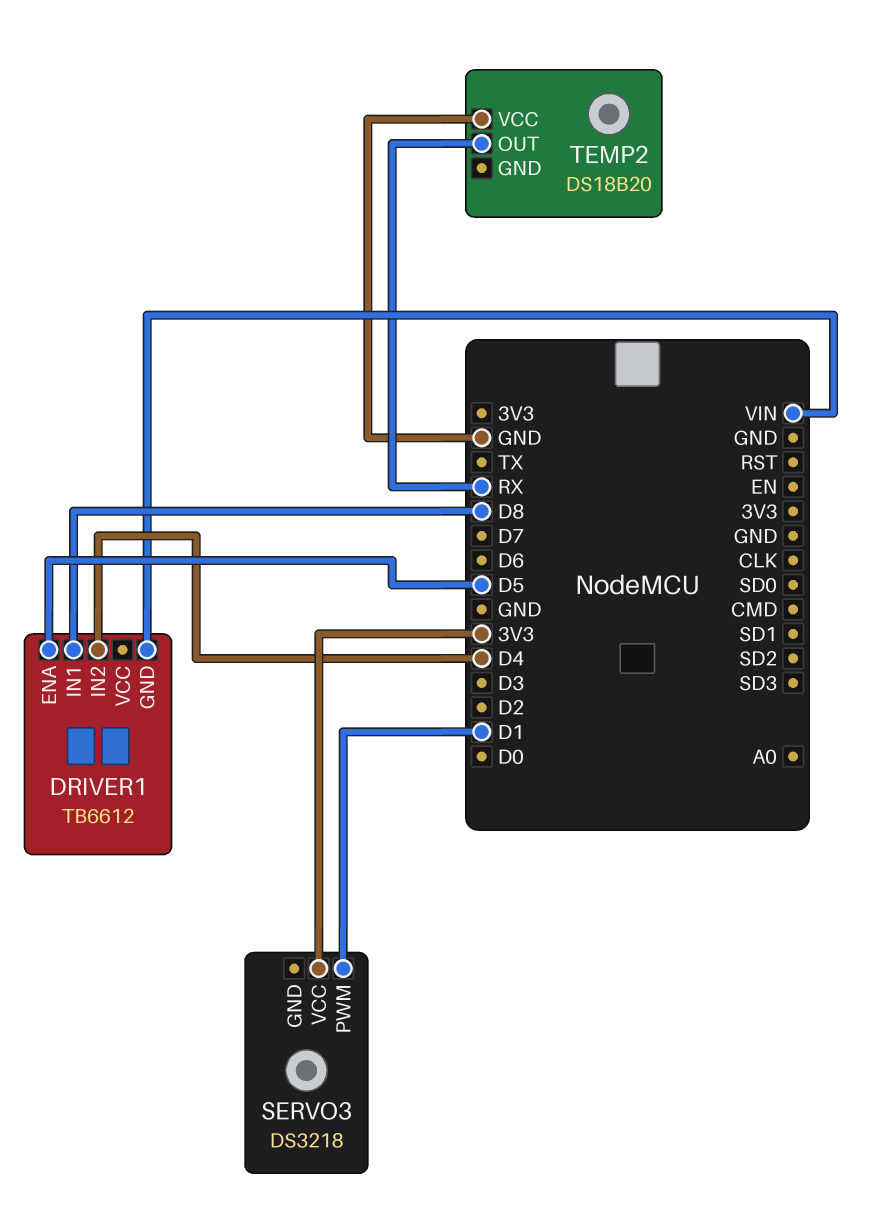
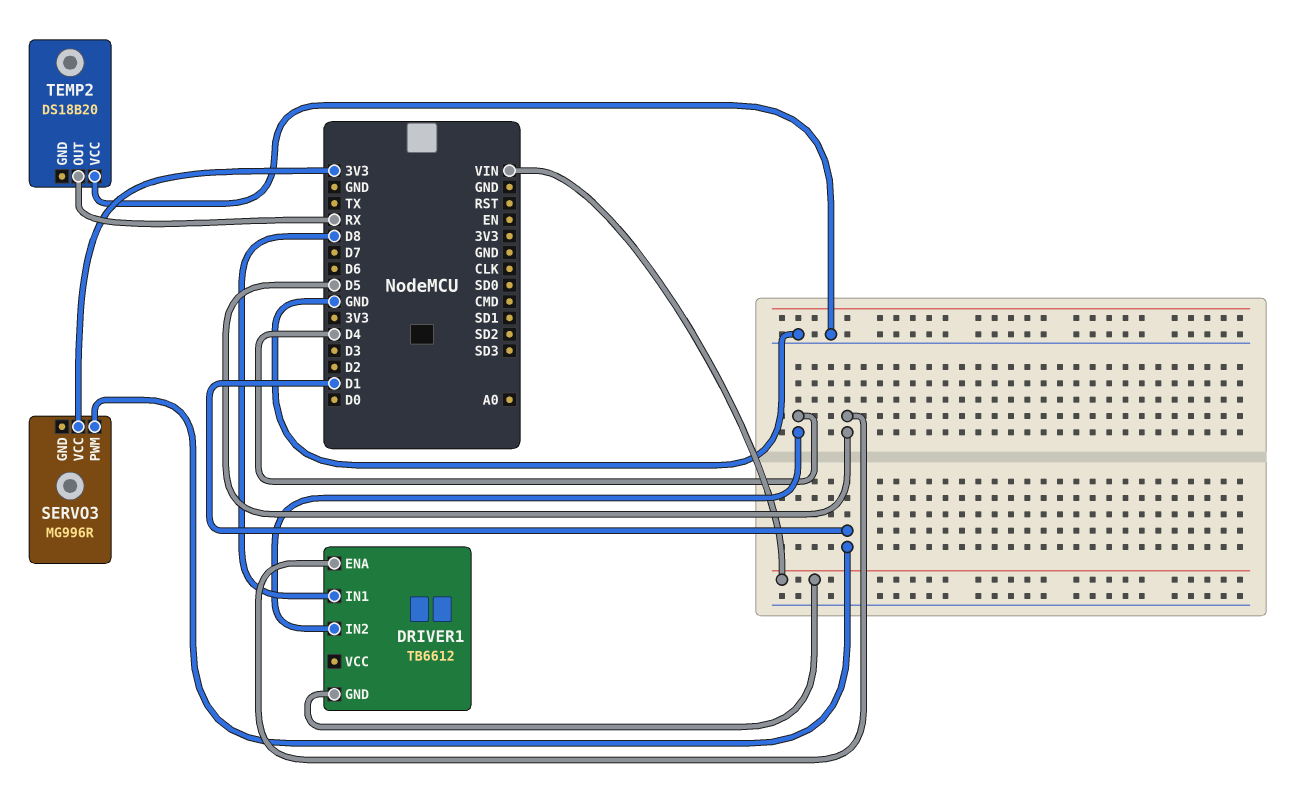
SERVO3: DS3218 -> MG996R

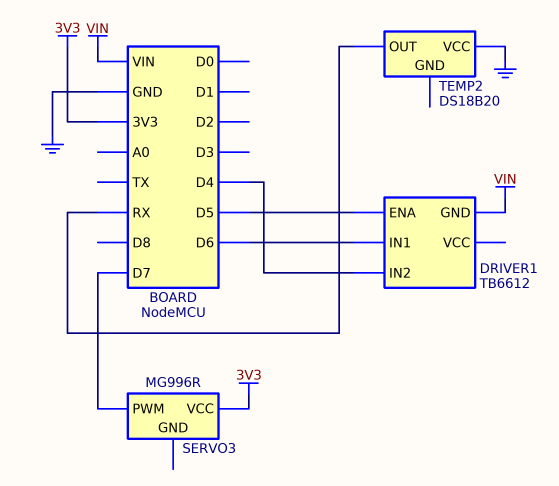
DRIVER1 pin IN1: D8 -> D6
SERVO3 pin PWM: D1 -> D7

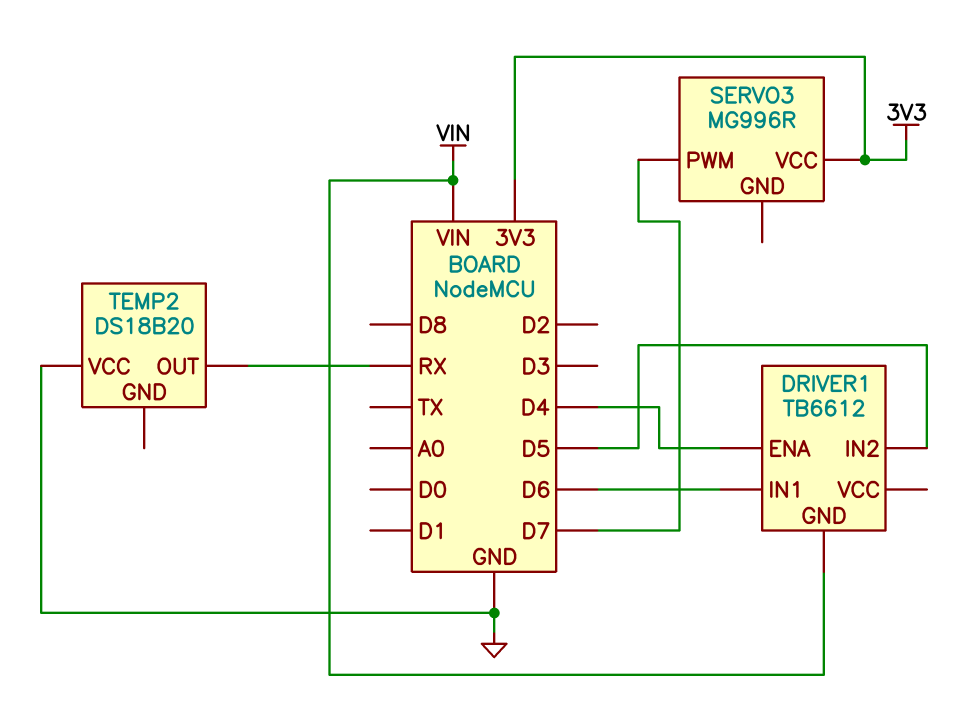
DRIVER1 pin ENA: D5 -> D4
DRIVER1 pin IN2: D4 -> D5

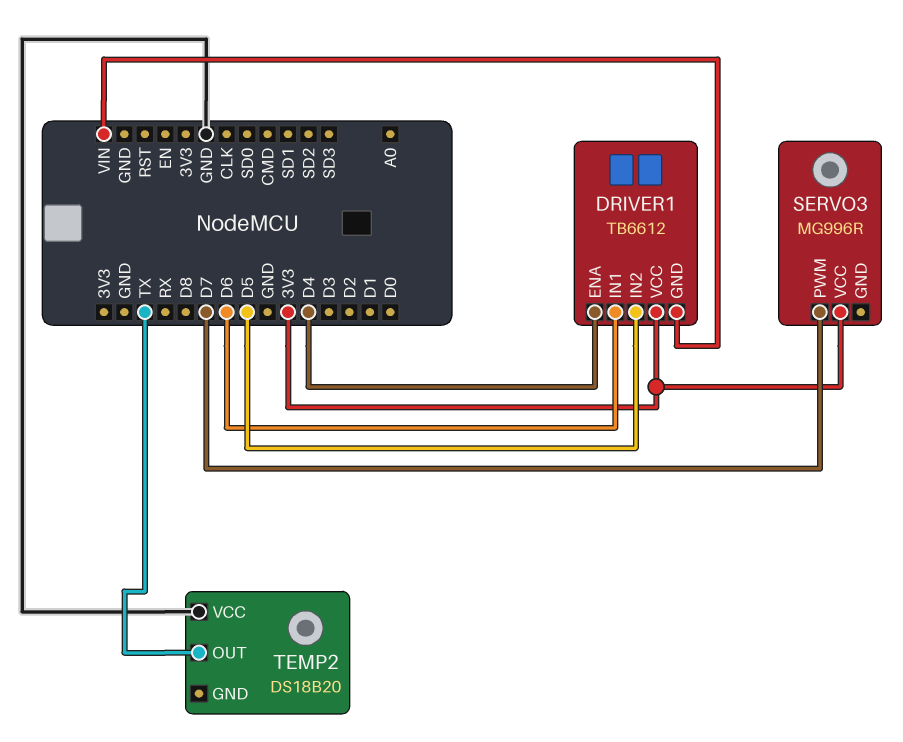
DRIVER1 pin VCC: none -> 3V3
TEMP2 pin OUT: RX -> TX

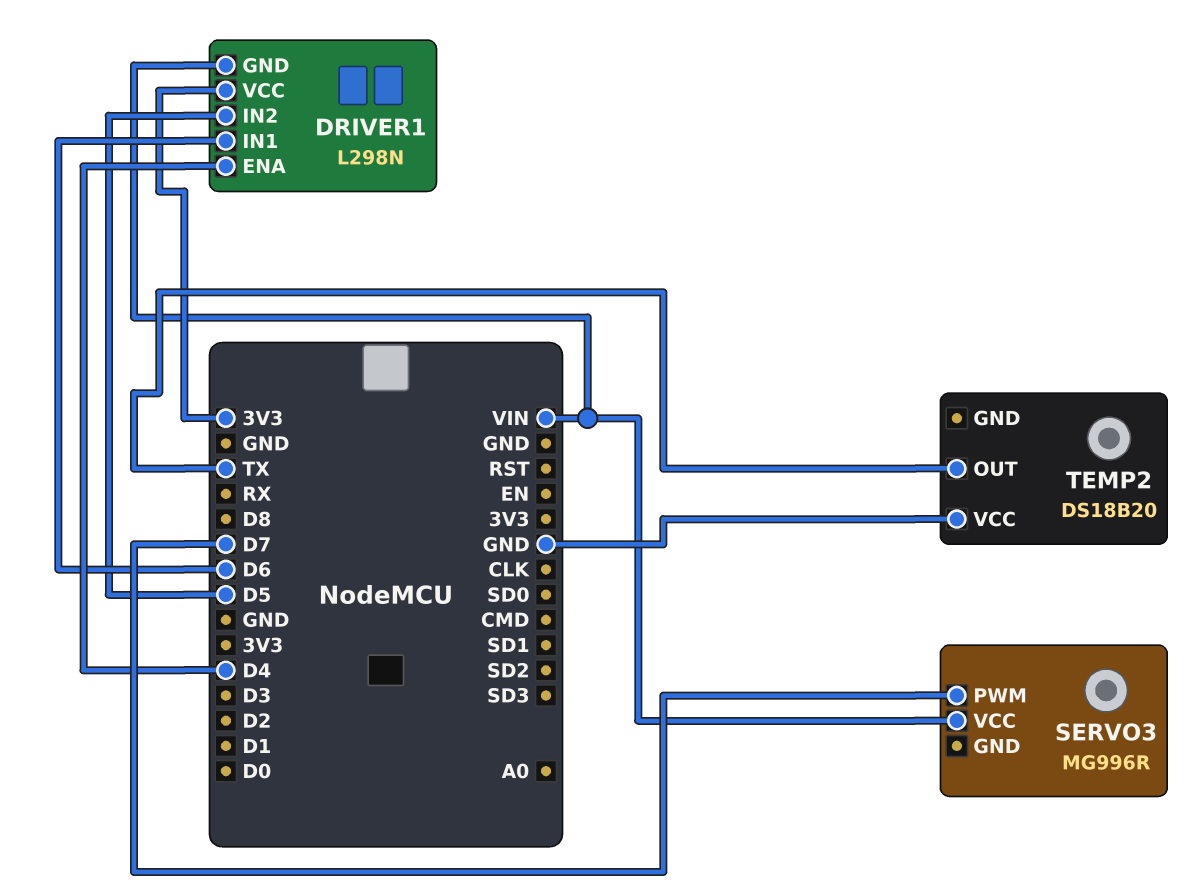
DRIVER1: TB6612 -> L298N
SERVO3 pin VCC: 3V3 -> VIN

